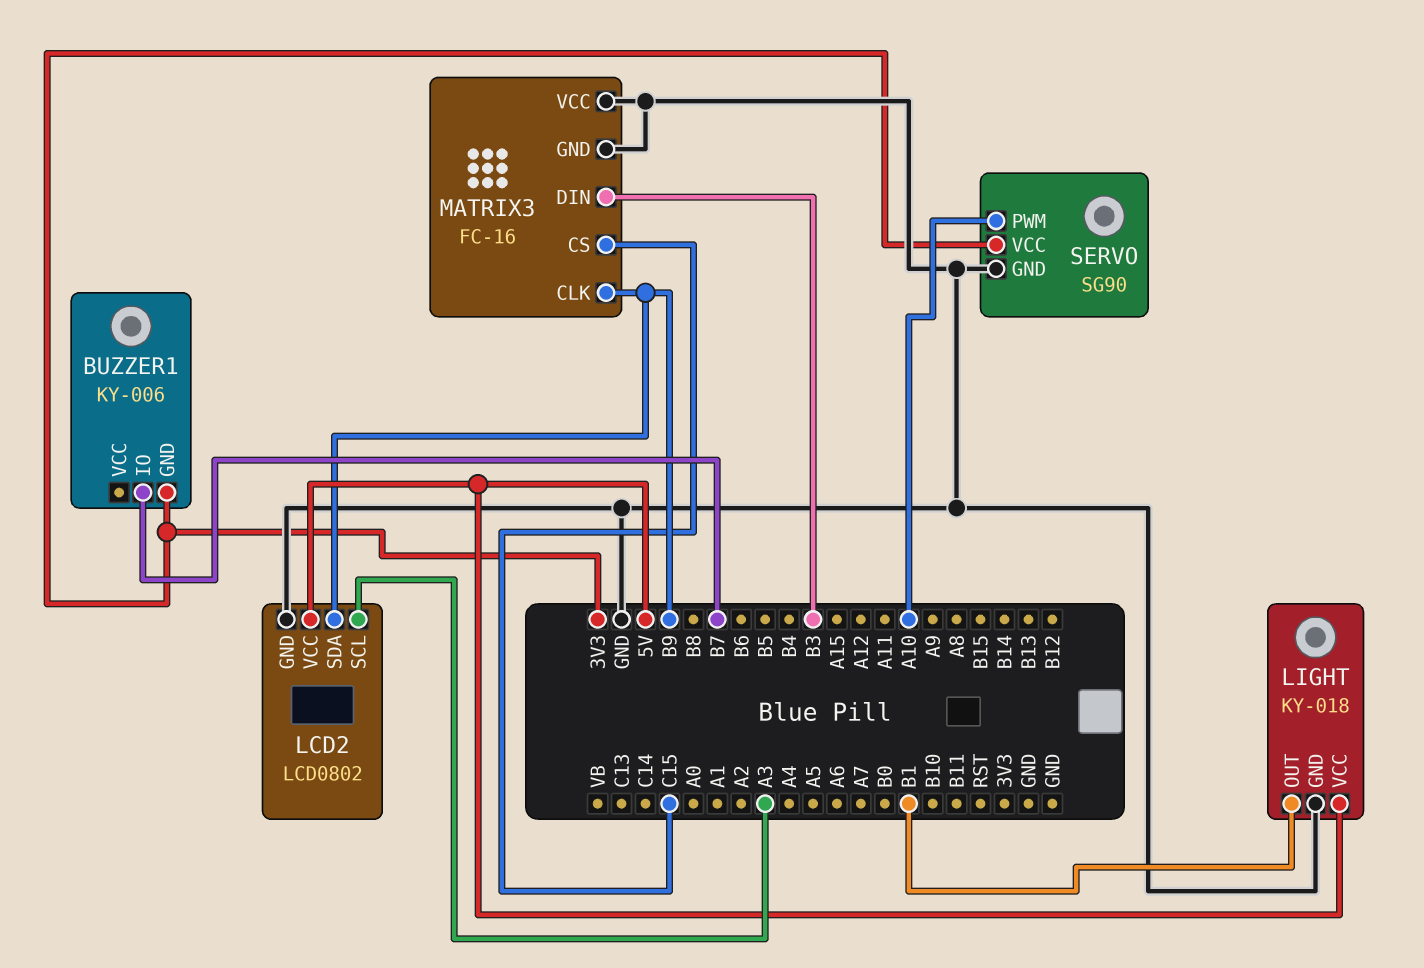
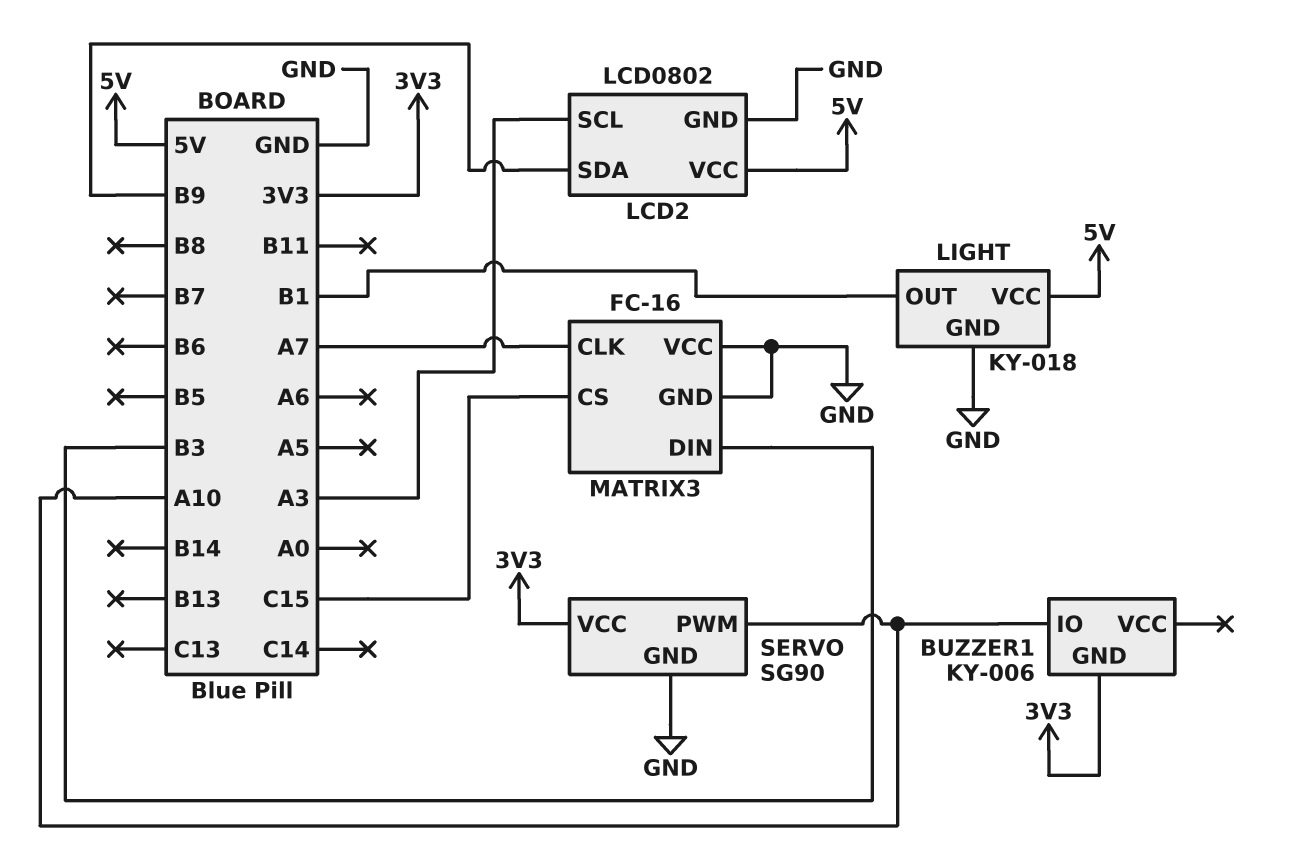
BUZZER1 pin IO: B7 -> A10
MATRIX3 pin CLK: B9 -> A7

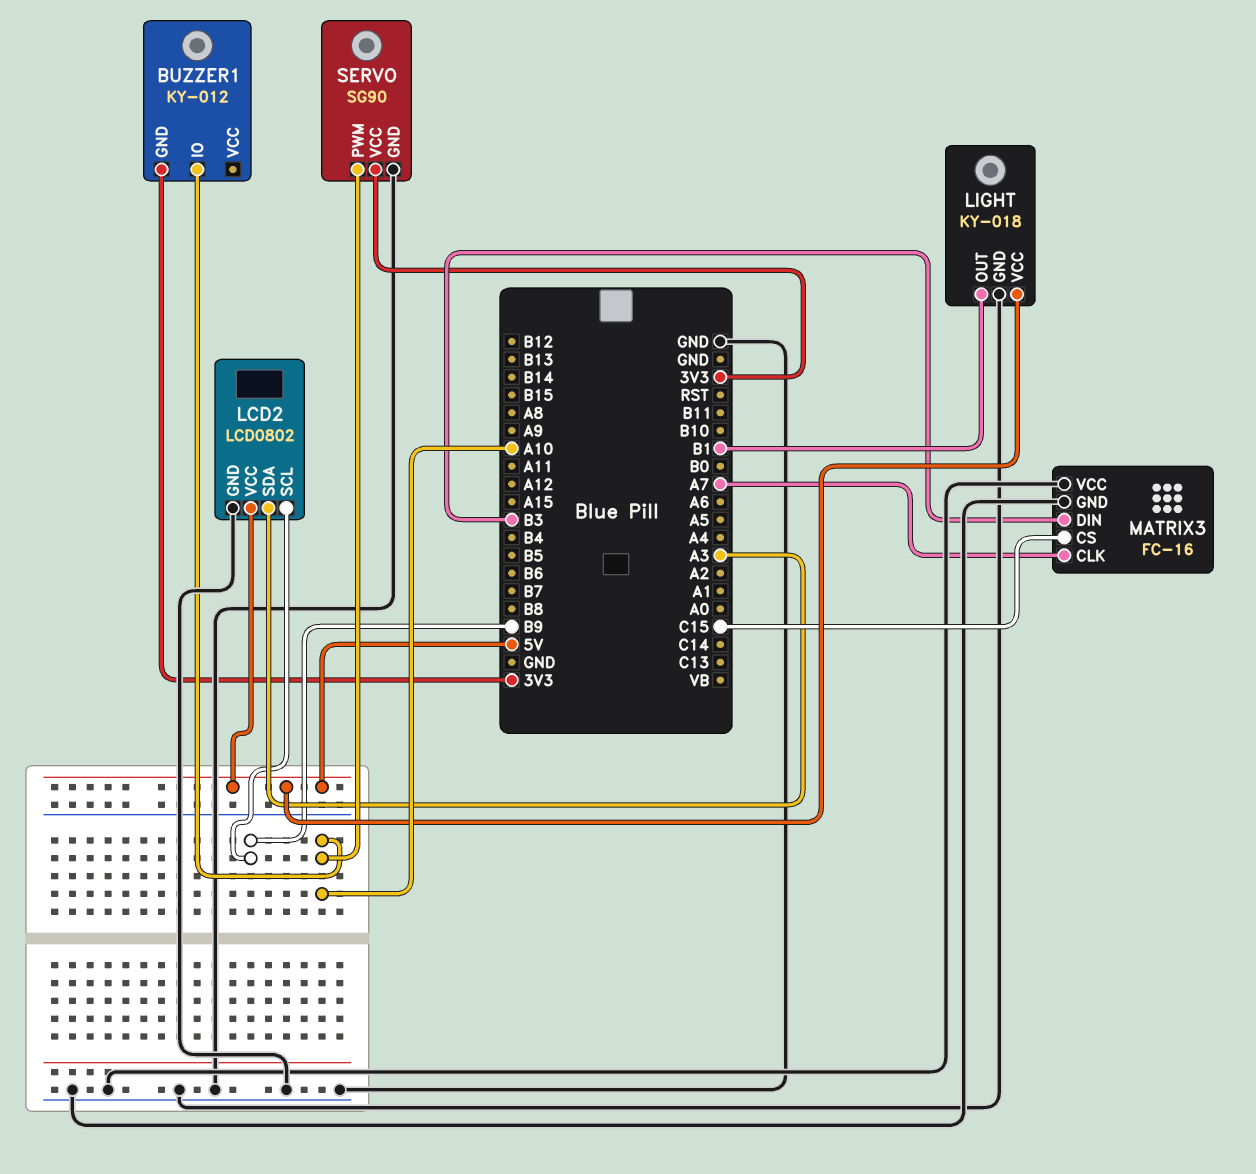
BUZZER1: KY-006 -> KY-012
LCD2 pin SCL: A3 -> B9
LCD2 pin SDA: B9 -> A3

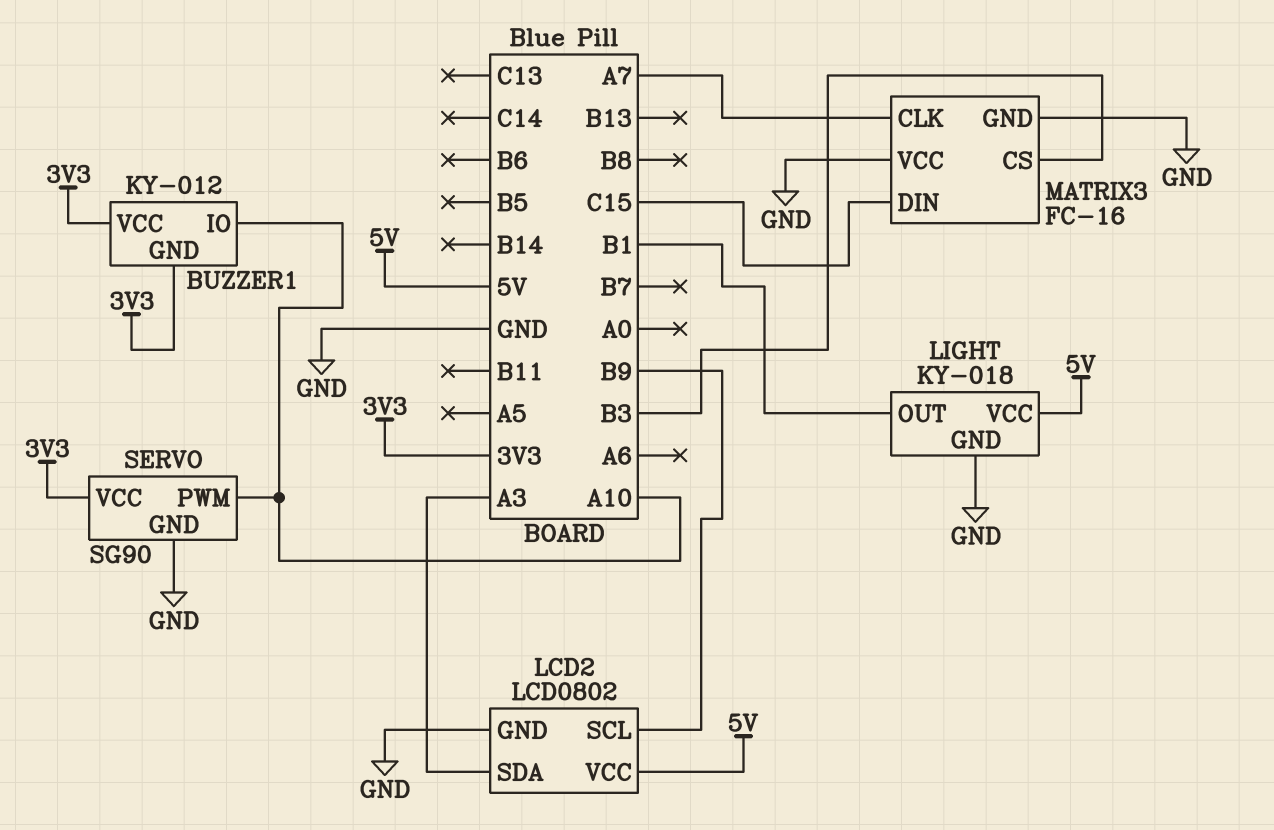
BUZZER1 pin VCC: none -> 3V3
MATRIX3 pin CS: C15 -> B3
MATRIX3 pin DIN: B3 -> C15

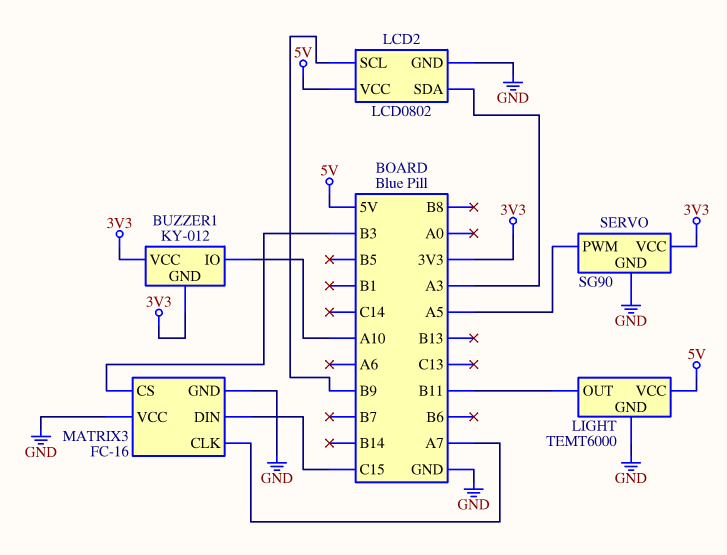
LIGHT: KY-018 -> TEMT6000
LIGHT pin OUT: B1 -> B11
SERVO pin PWM: A10 -> A5

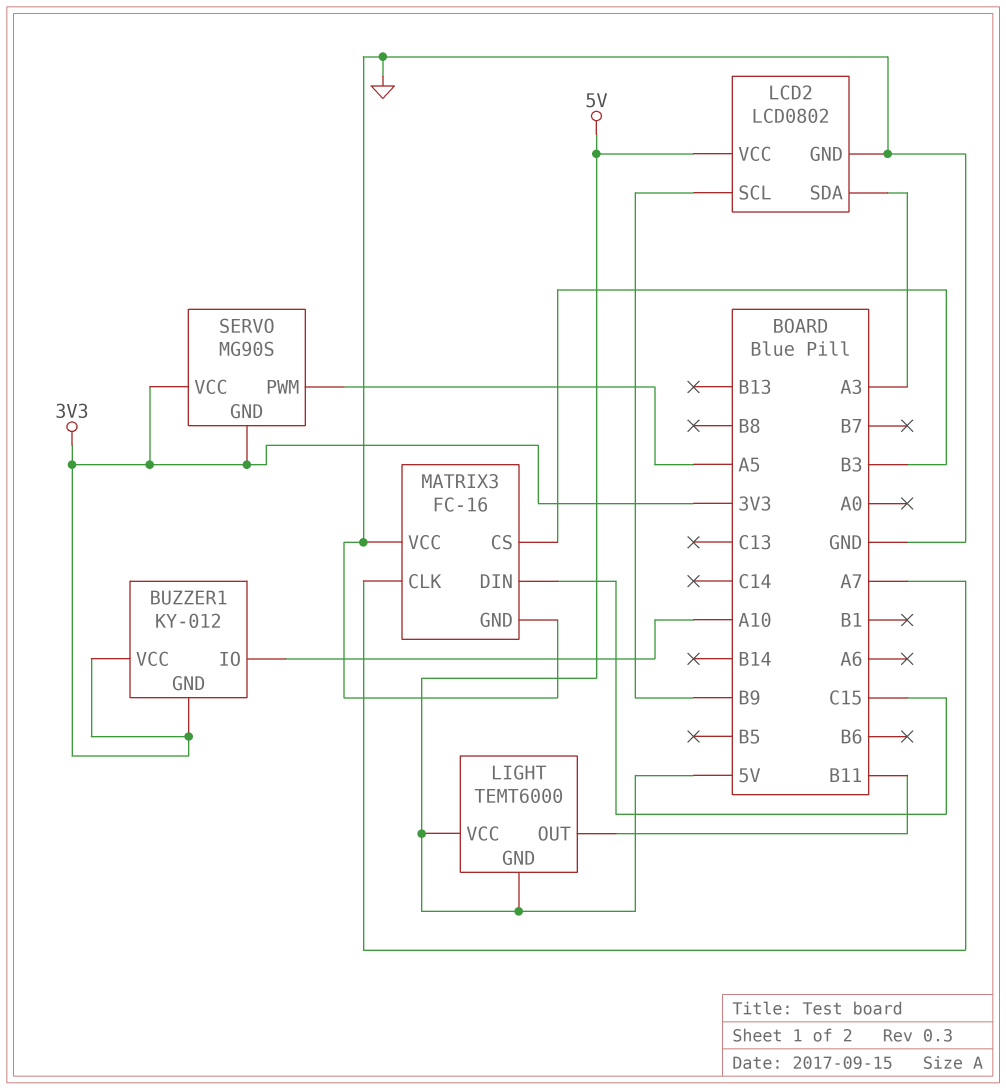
LIGHT pin GND: GND -> 5V
SERVO: SG90 -> MG90S
SERVO pin GND: GND -> 3V3

